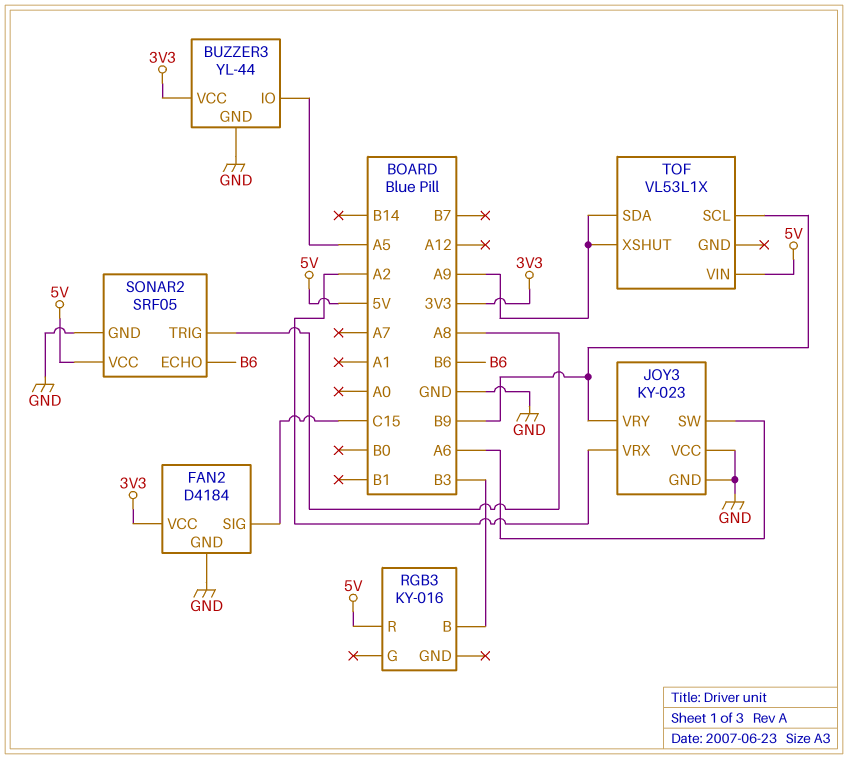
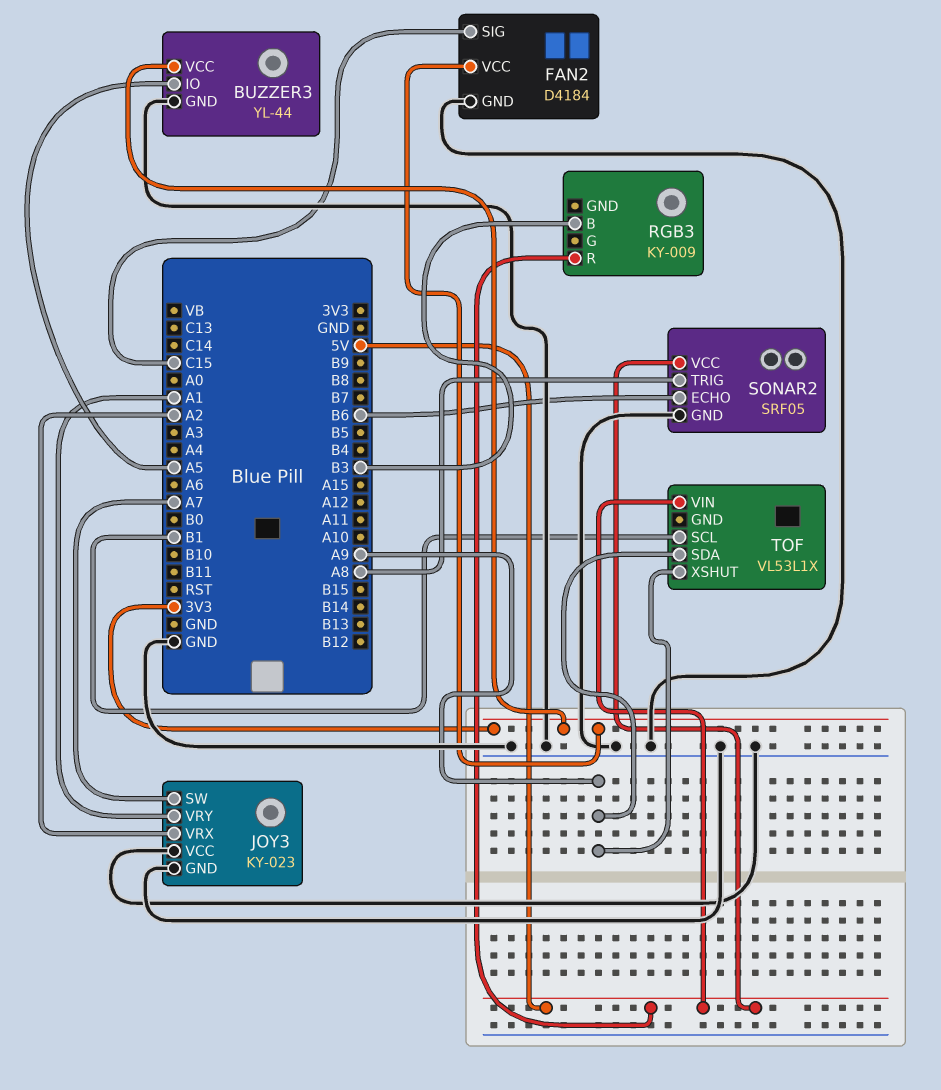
JOY3 pin SW: A6 -> A7
JOY3 pin VRY: B9 -> A1
RGB3: KY-016 -> KY-009
TOF pin SCL: B9 -> B1

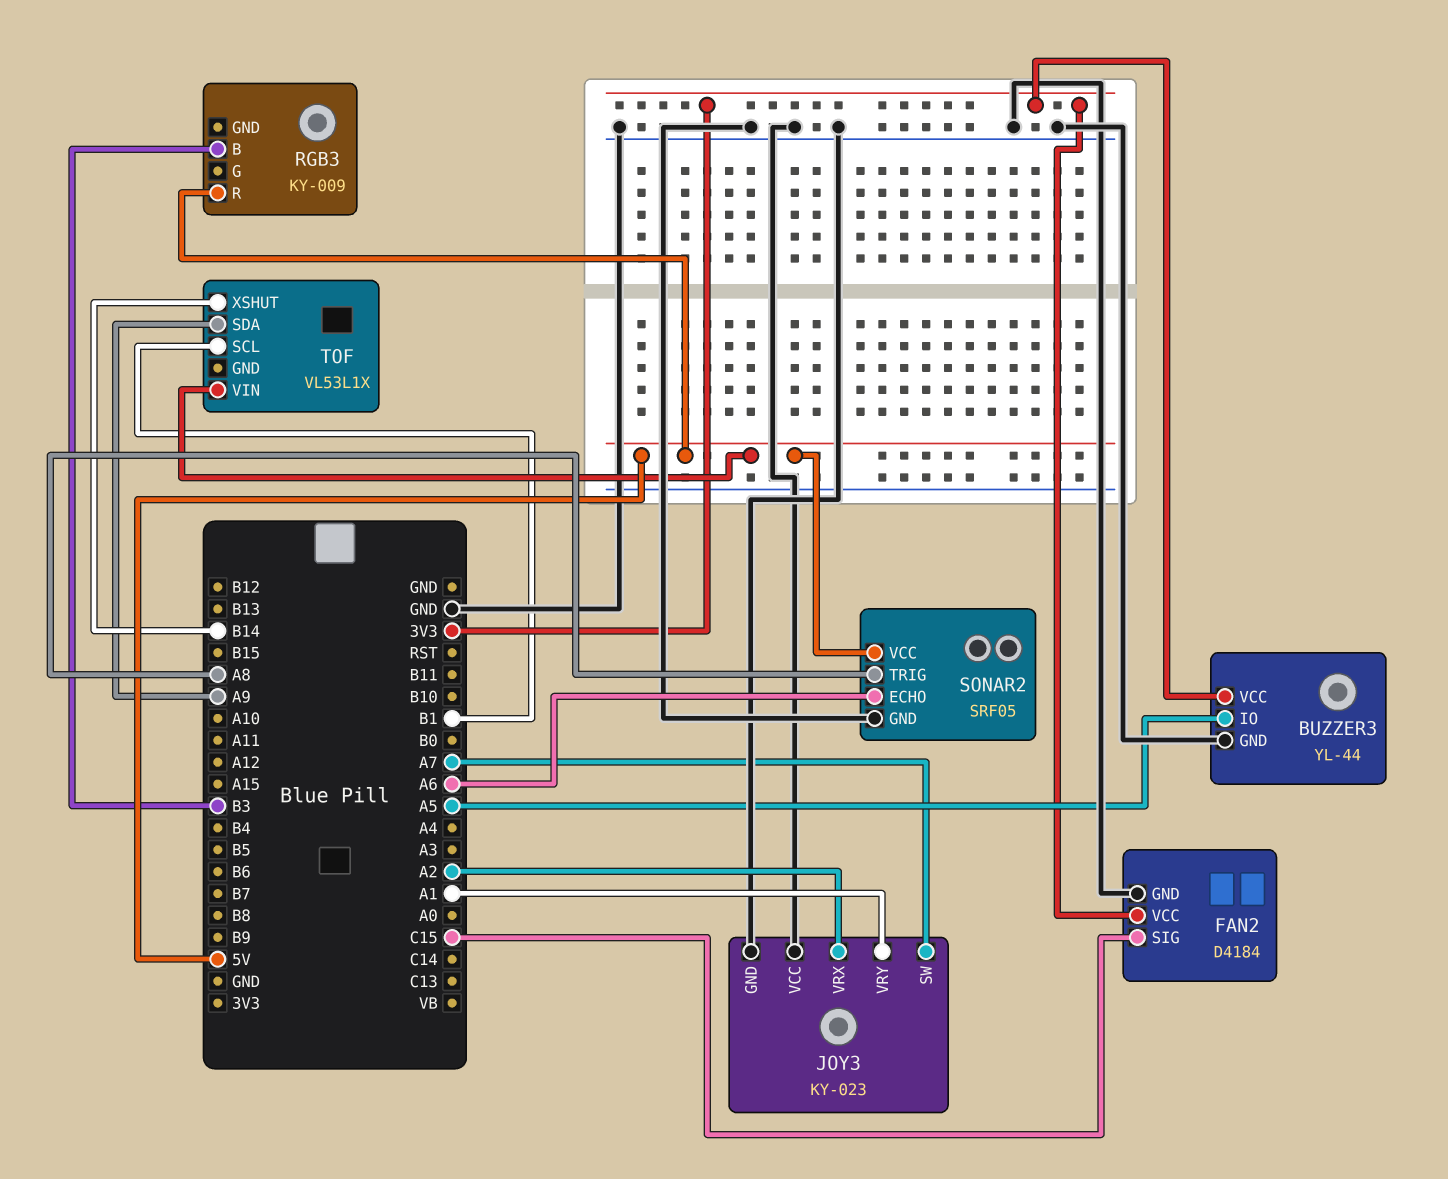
SONAR2 pin ECHO: B6 -> A6
TOF pin XSHUT: A9 -> B14

